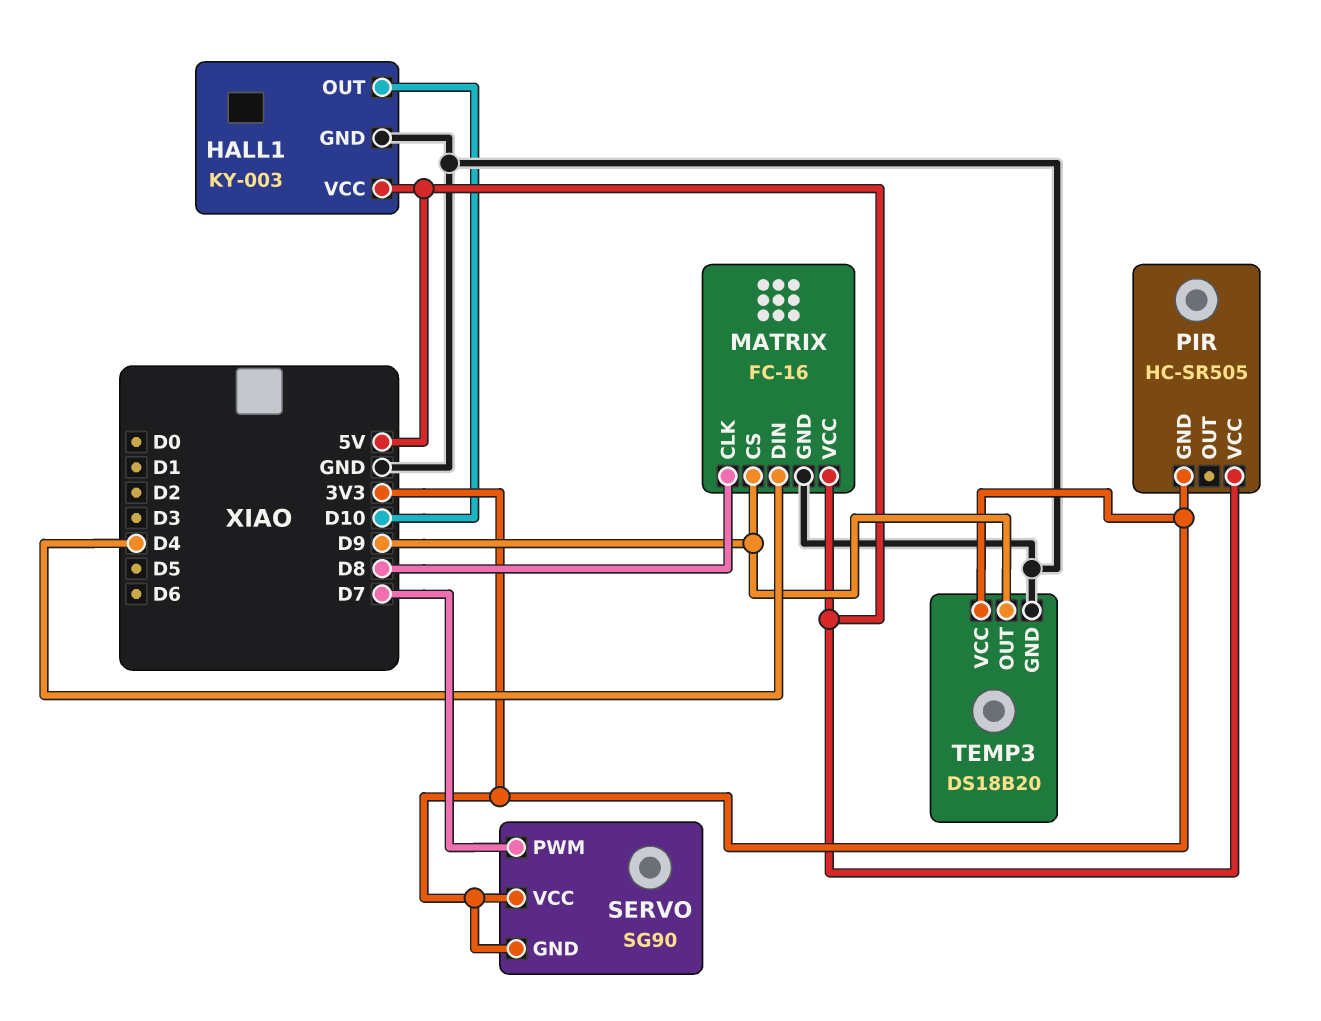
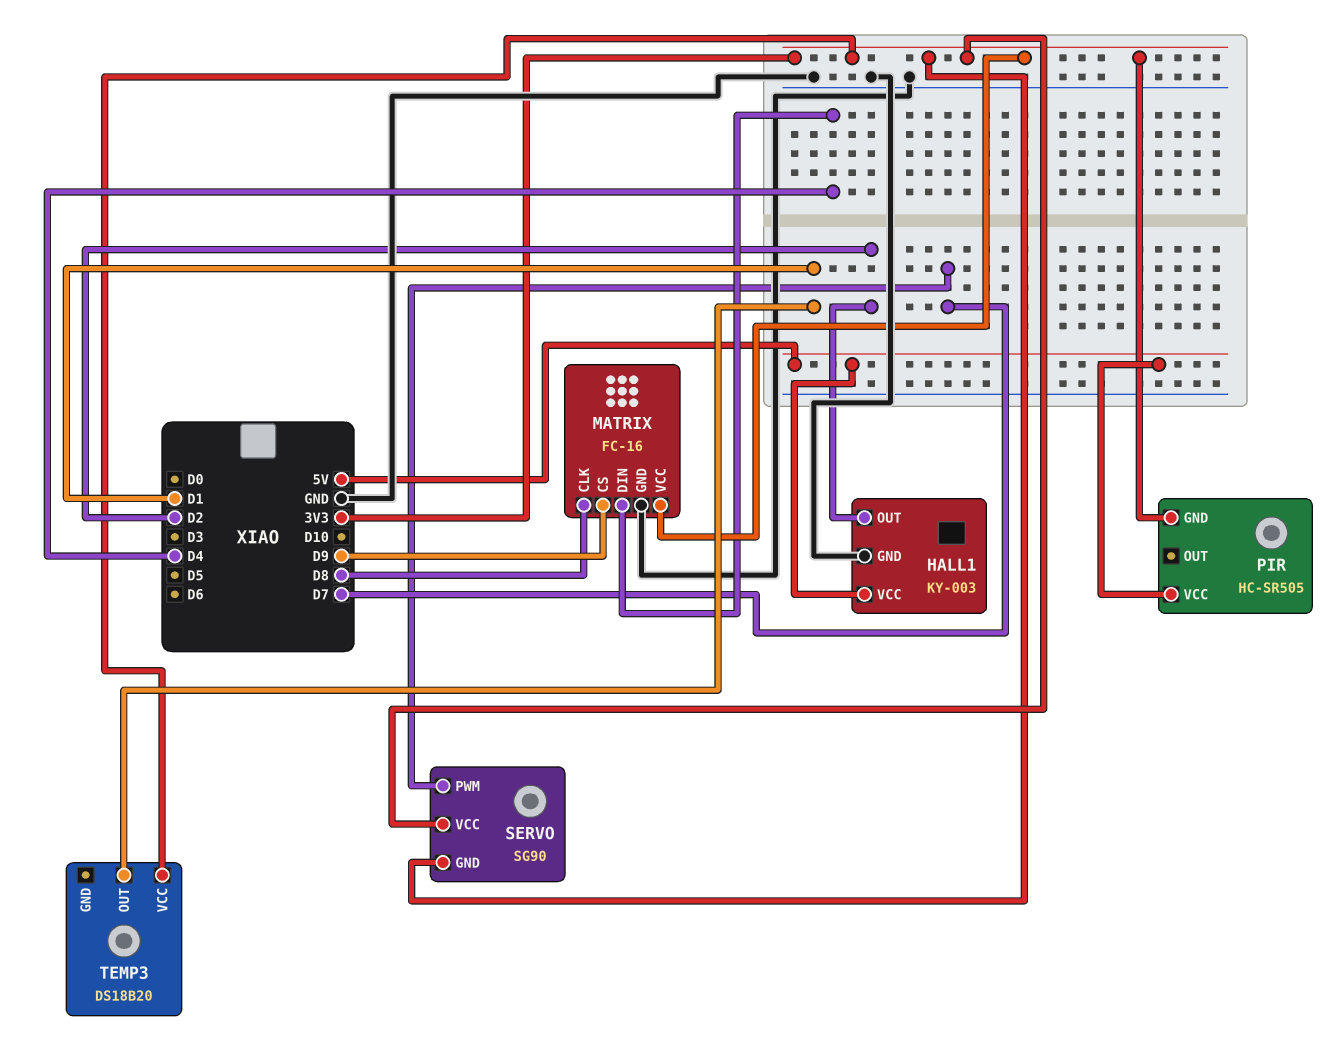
HALL1 pin OUT: D10 -> D2
MATRIX pin VCC: 5V -> 3V3
TEMP3 pin GND: GND -> none
TEMP3 pin OUT: D9 -> D1

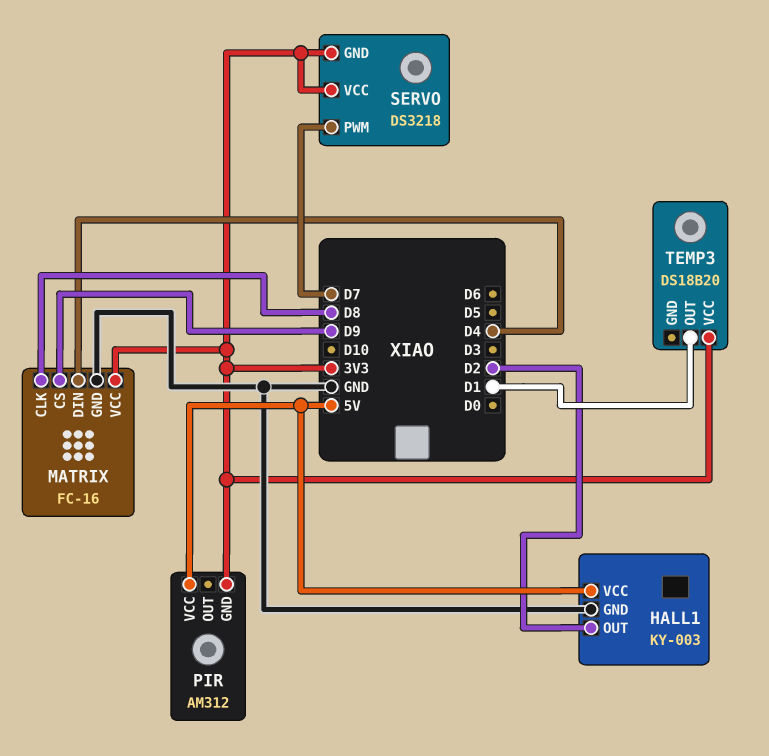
PIR: HC-SR505 -> AM312
SERVO: SG90 -> DS3218

